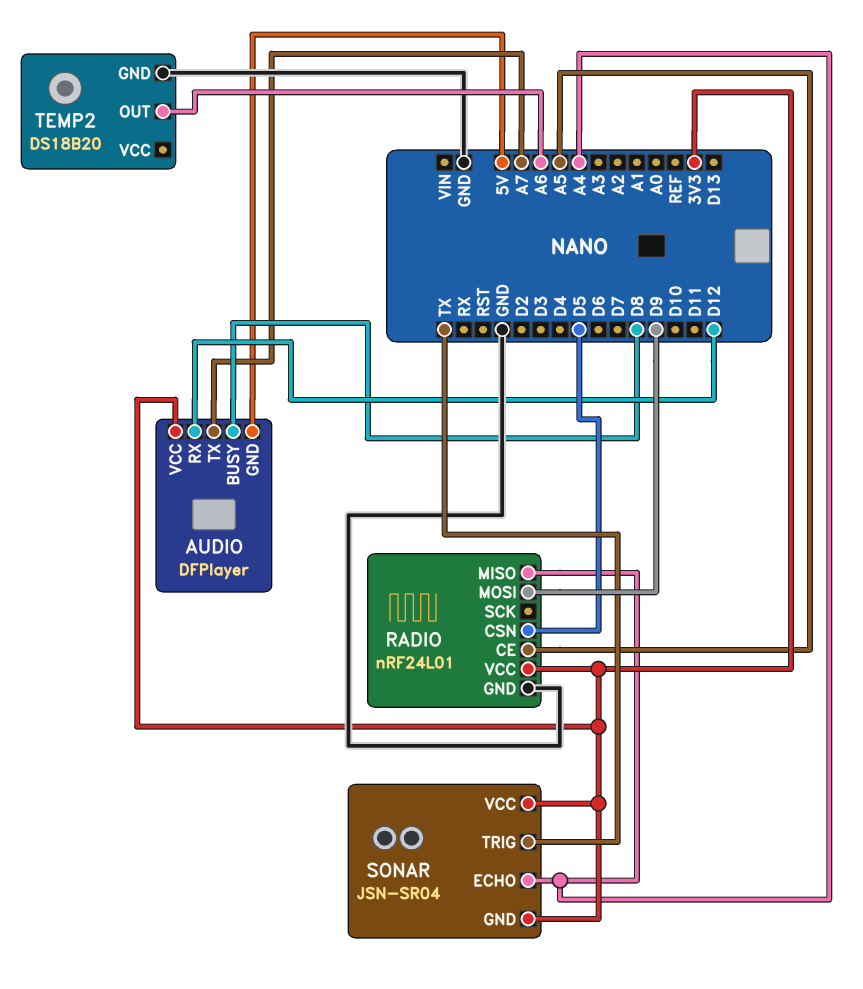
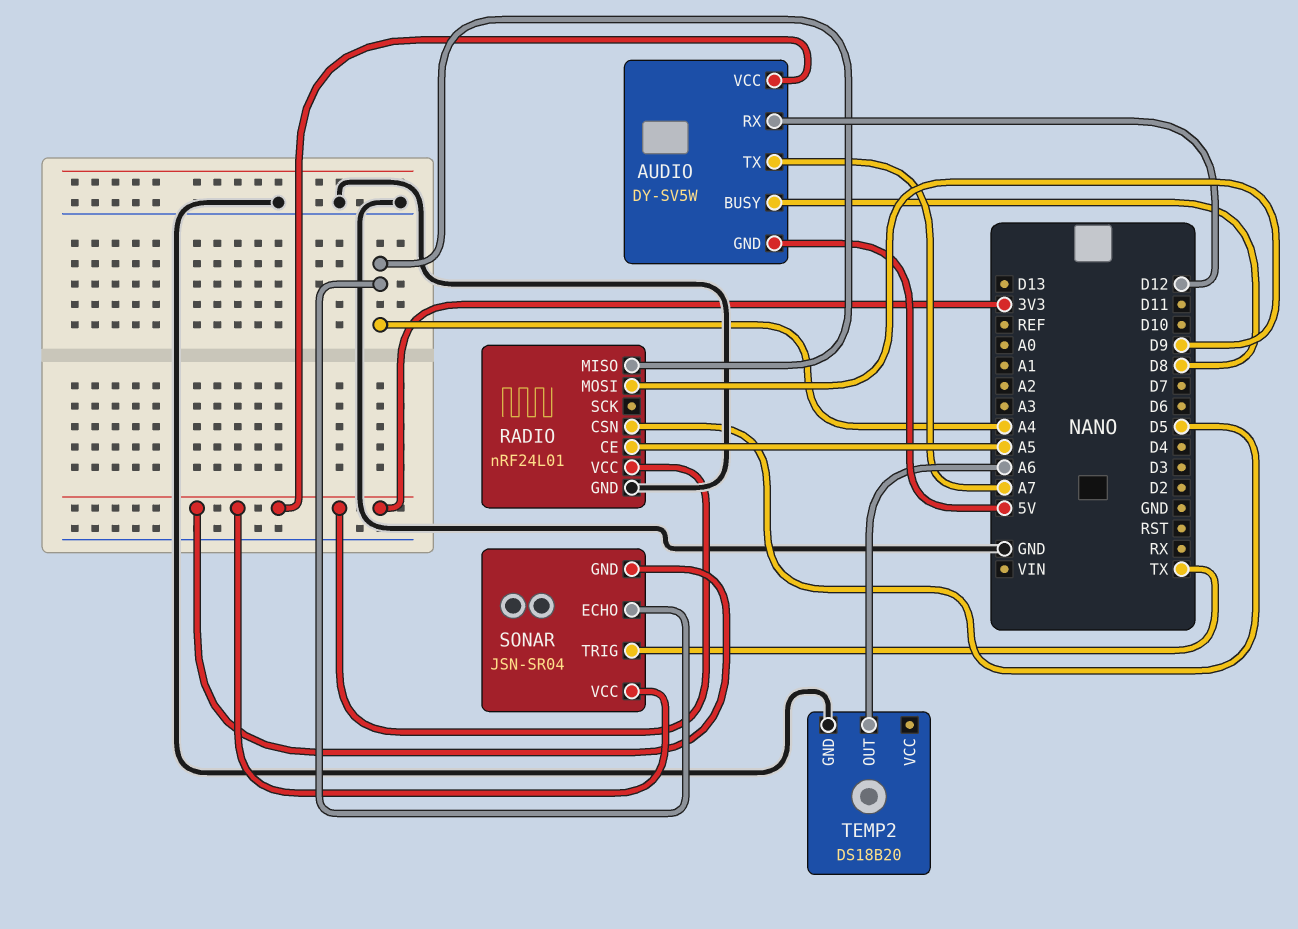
AUDIO: DFPlayer -> DY-SV5W

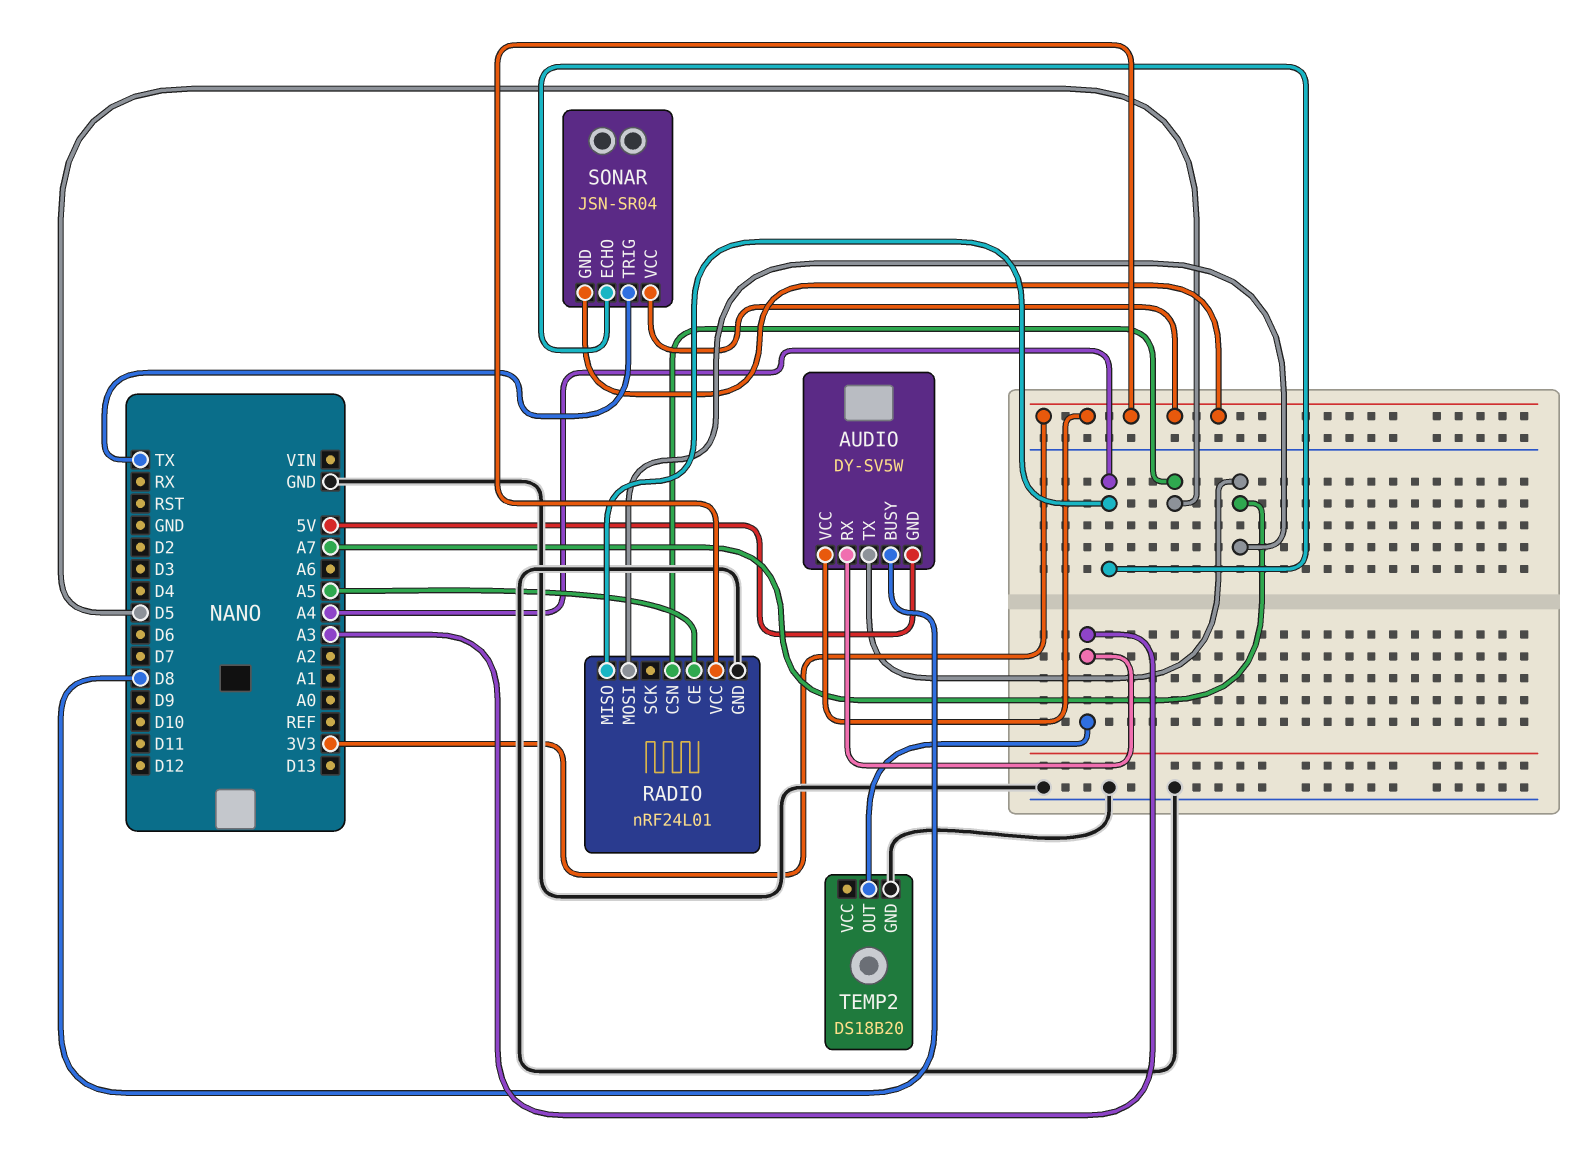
AUDIO pin RX: D12 -> A3
RADIO pin MOSI: D9 -> A7
TEMP2 pin OUT: A6 -> A3

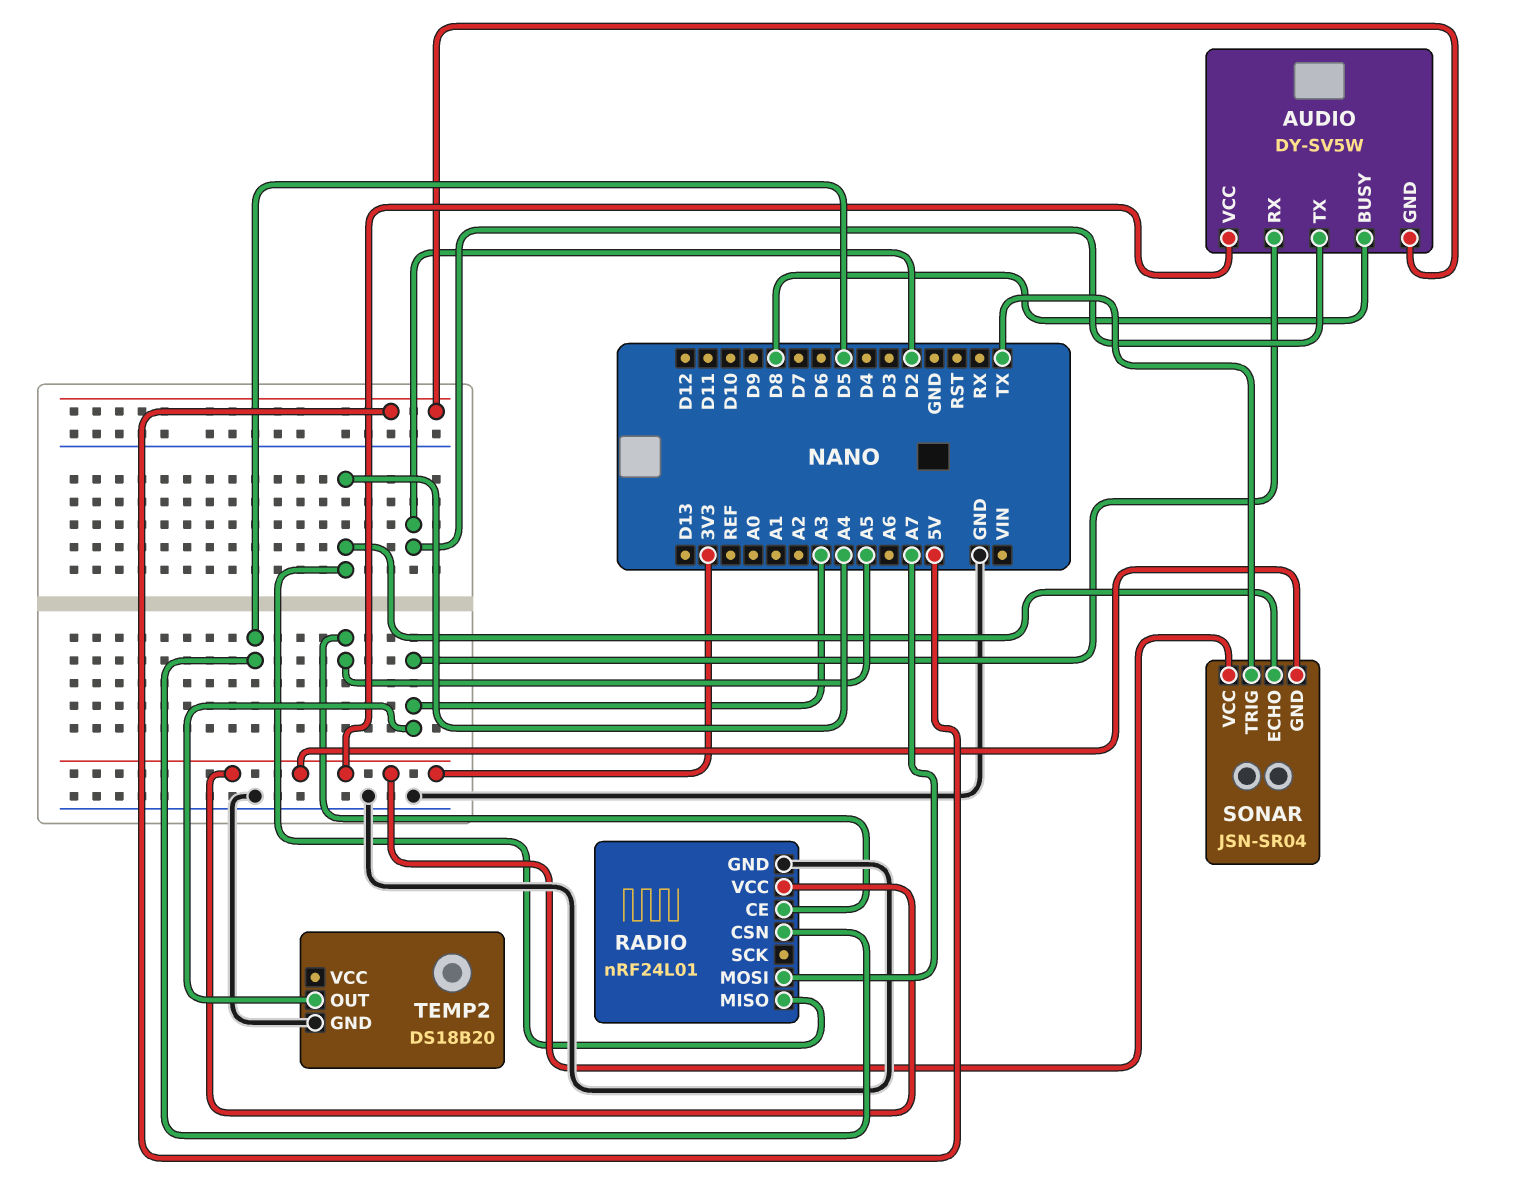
AUDIO pin TX: A7 -> D2

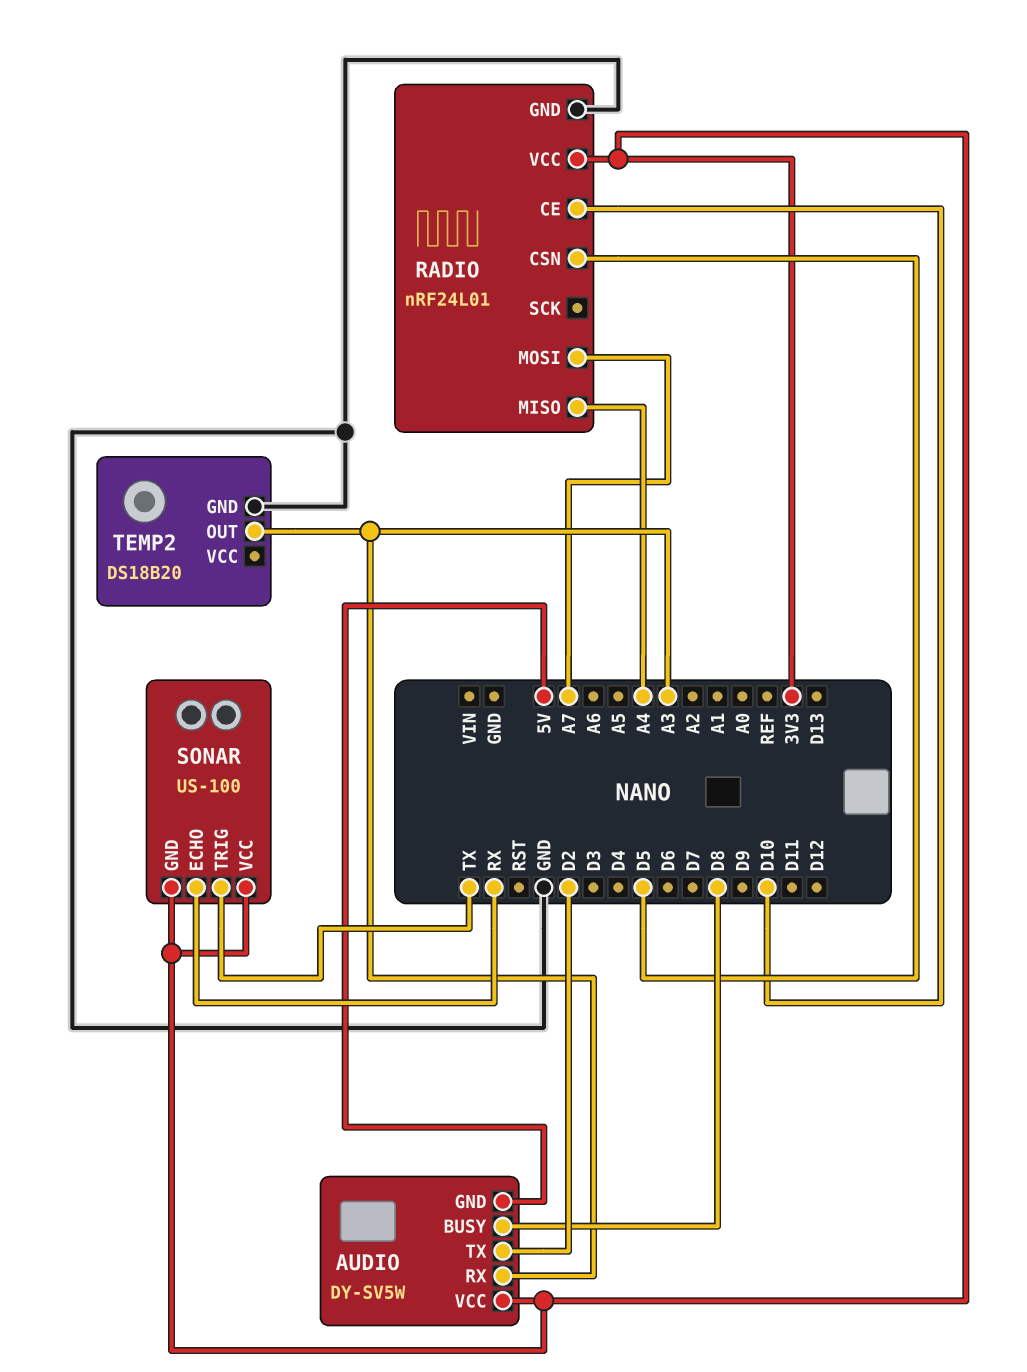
RADIO pin CE: A5 -> D10
SONAR: JSN-SR04 -> US-100
SONAR pin ECHO: A4 -> RX

